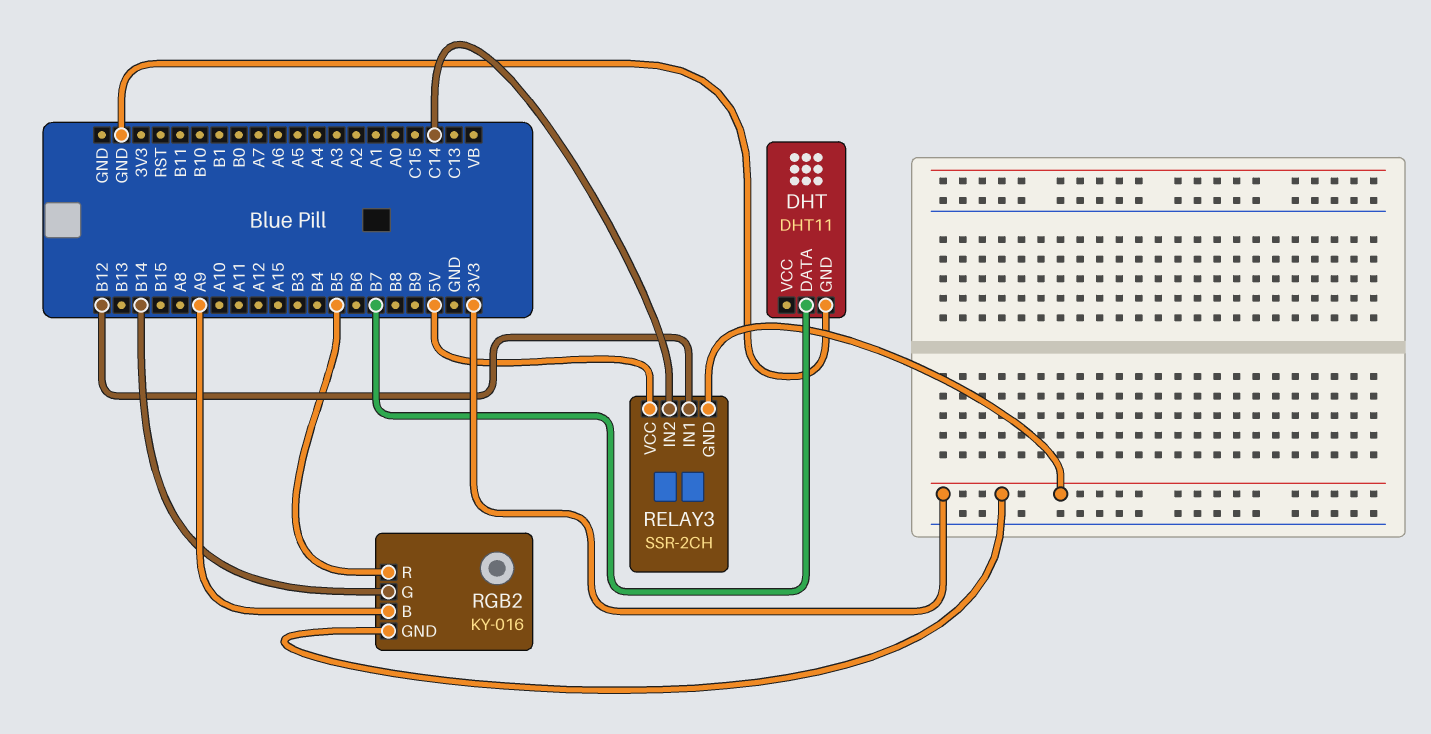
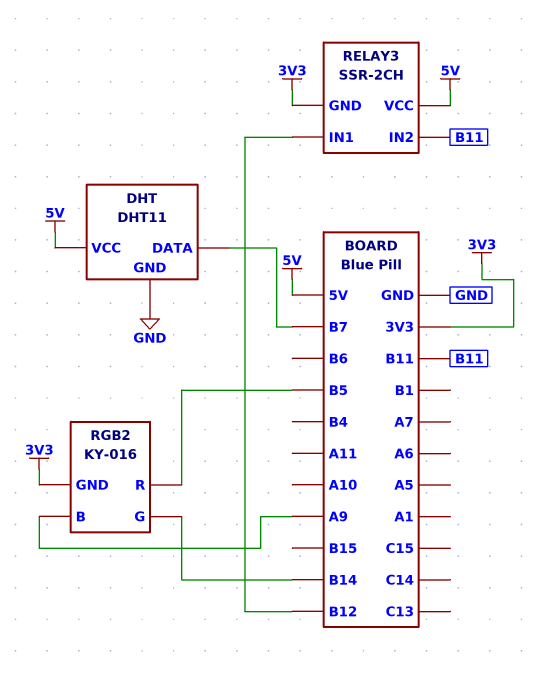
DHT pin VCC: none -> 5V
RELAY3 pin IN2: C14 -> B11

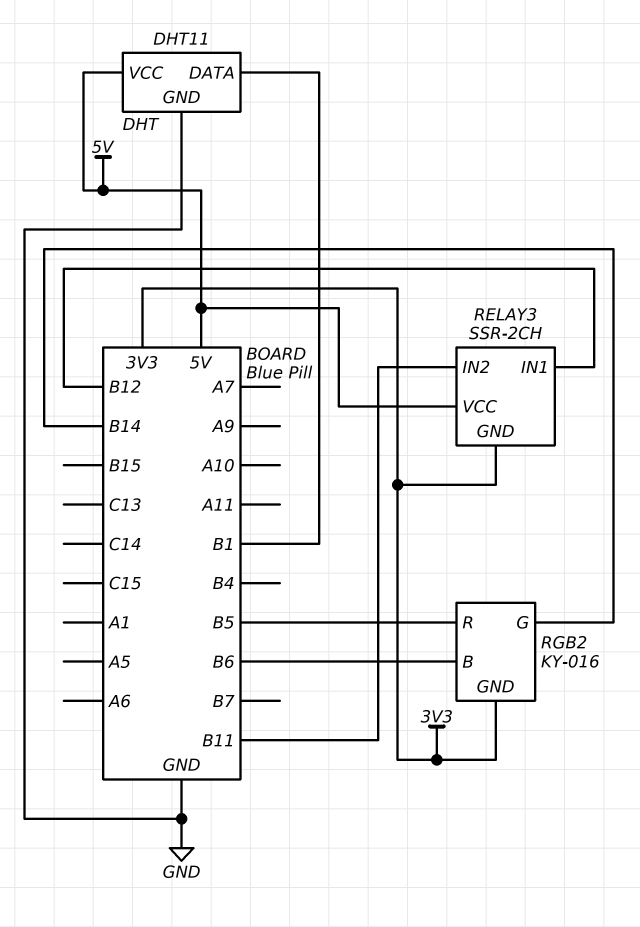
DHT pin DATA: B7 -> B1
RGB2 pin B: A9 -> B6

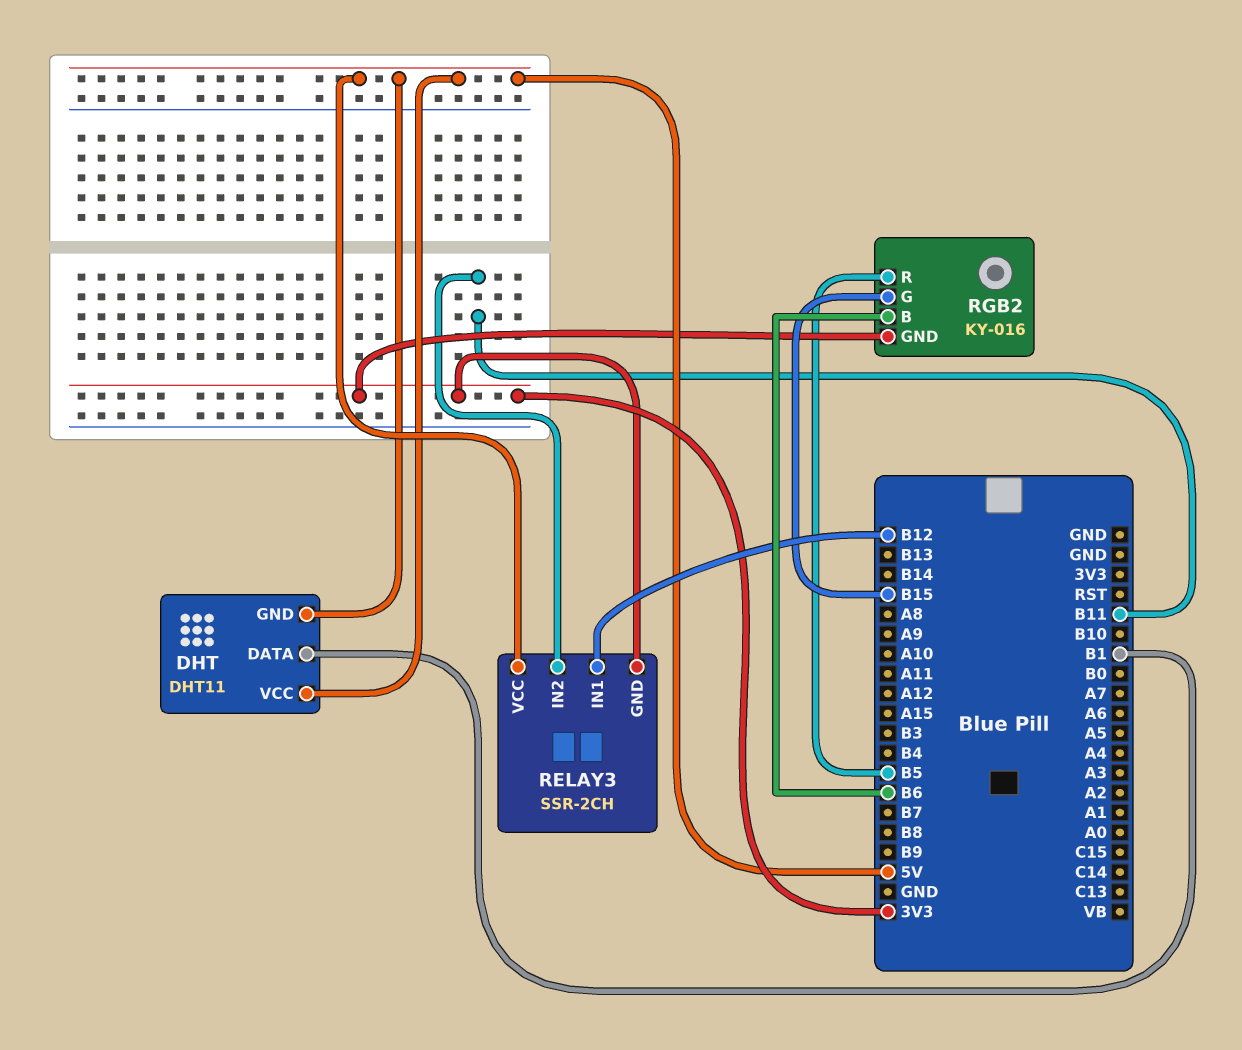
DHT pin GND: GND -> 5V
RGB2 pin G: B14 -> B15

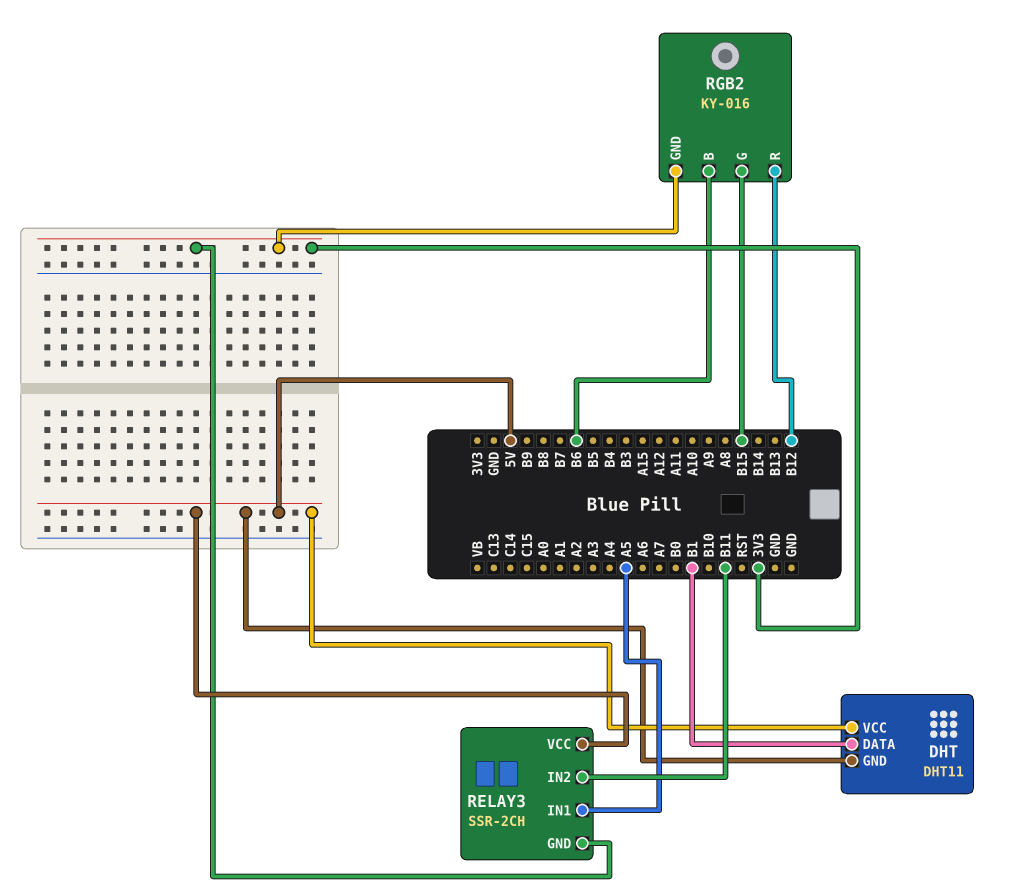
RELAY3 pin IN1: B12 -> A5
RGB2 pin R: B5 -> B12

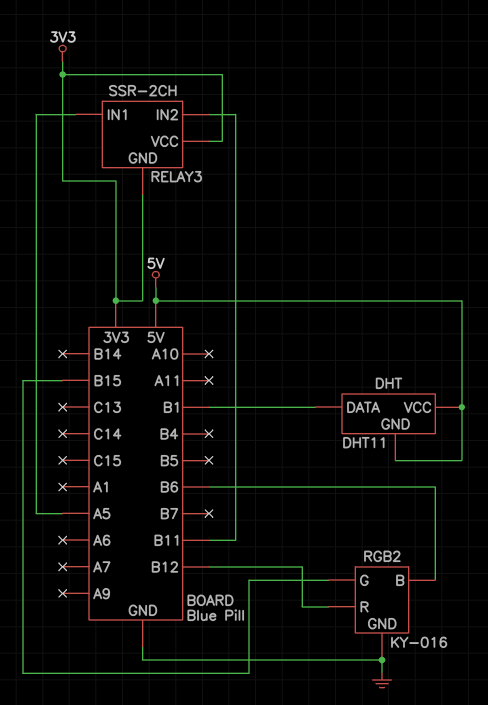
RELAY3 pin VCC: 5V -> 3V3
RGB2 pin GND: 3V3 -> GND

